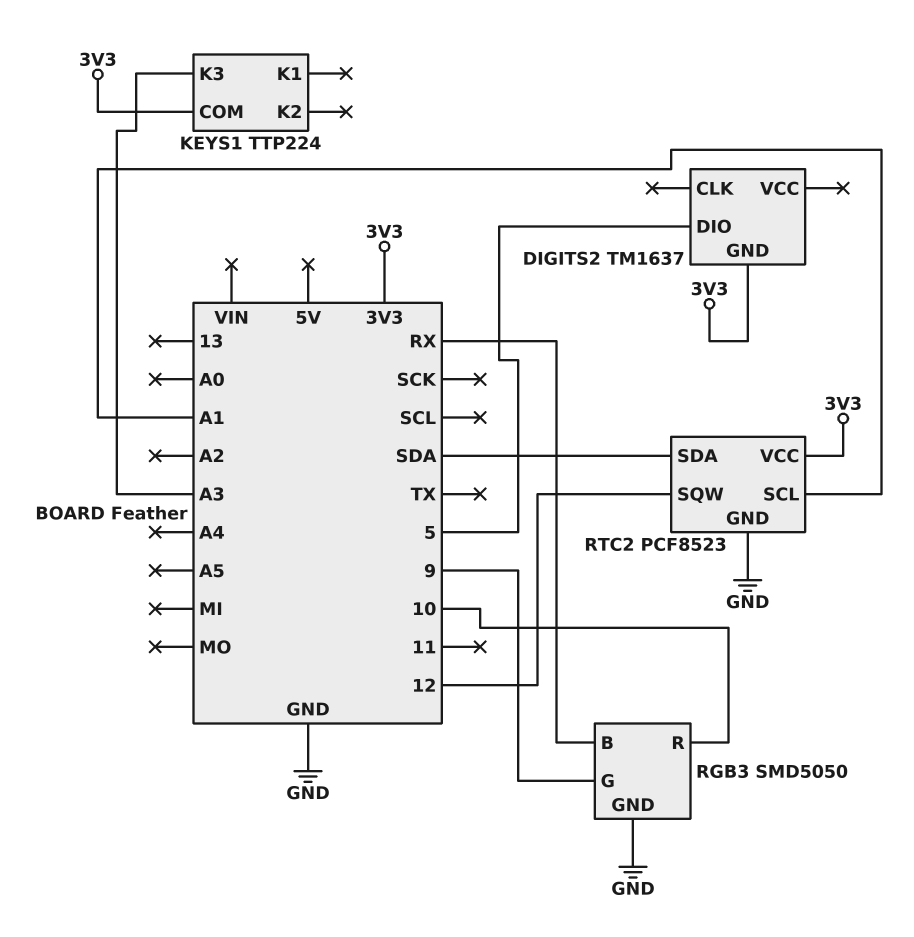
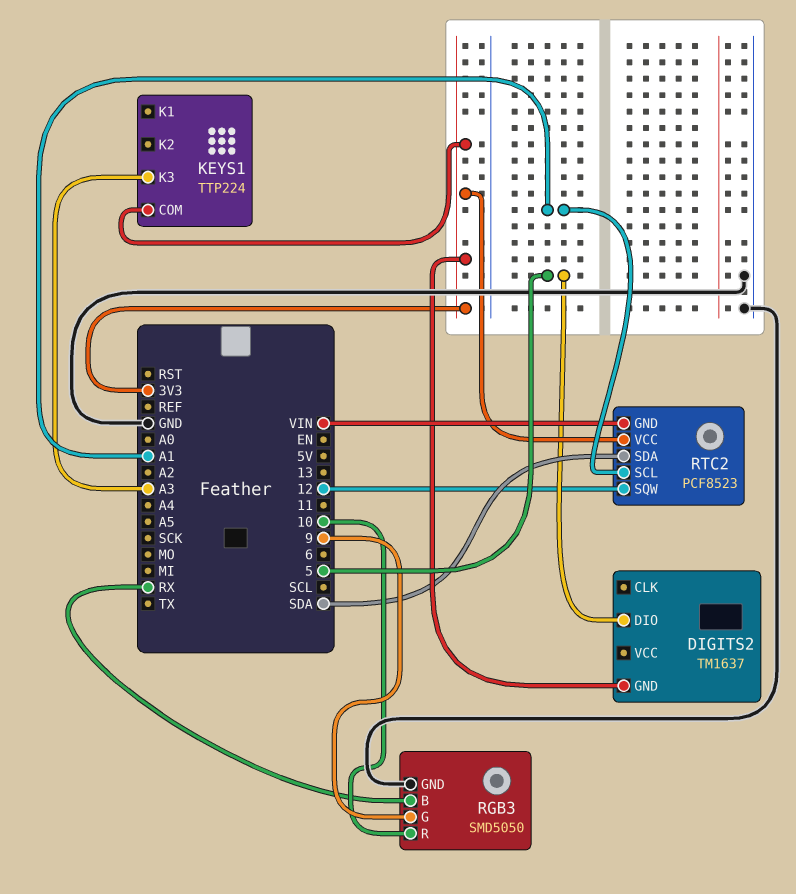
RTC2 pin GND: GND -> VIN

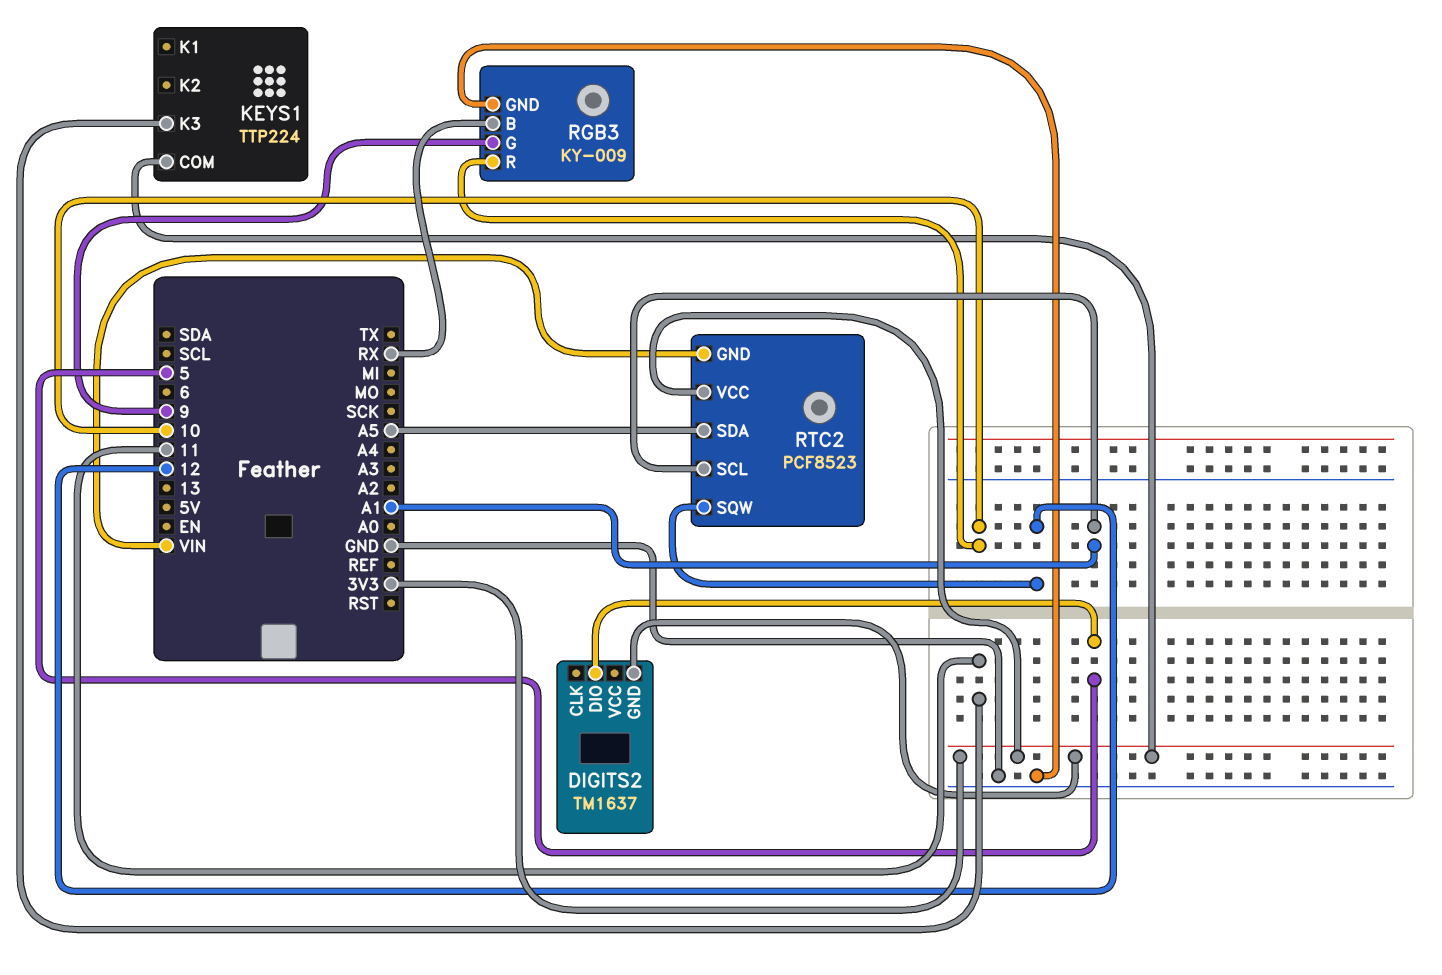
KEYS1 pin K3: A3 -> 11
RGB3: SMD5050 -> KY-009
RTC2 pin SDA: SDA -> A5

